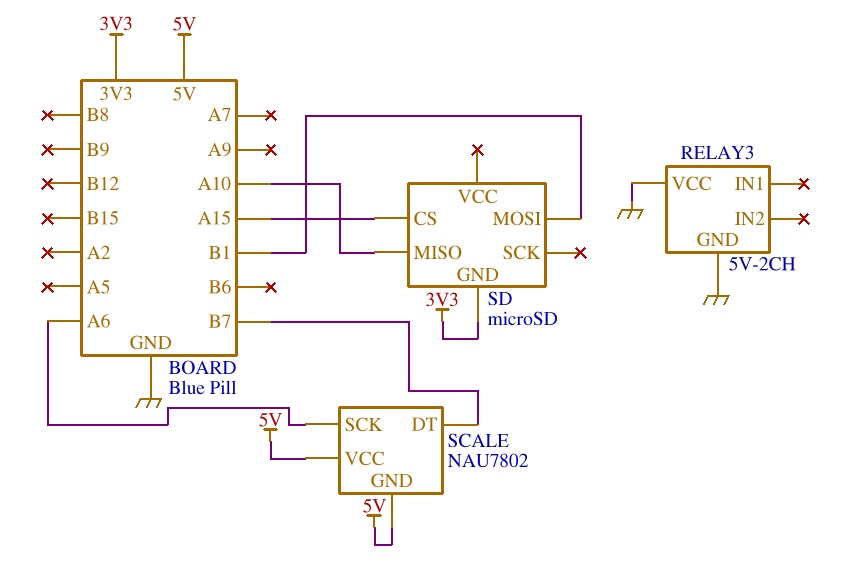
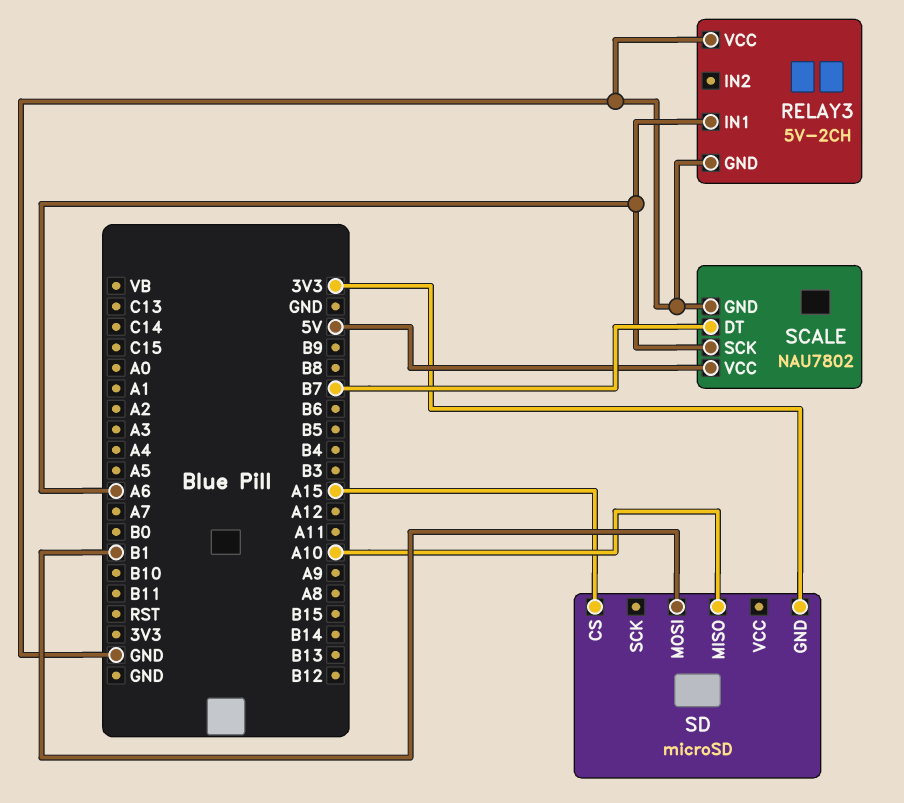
RELAY3 pin IN1: none -> A6
SCALE pin GND: 5V -> GND

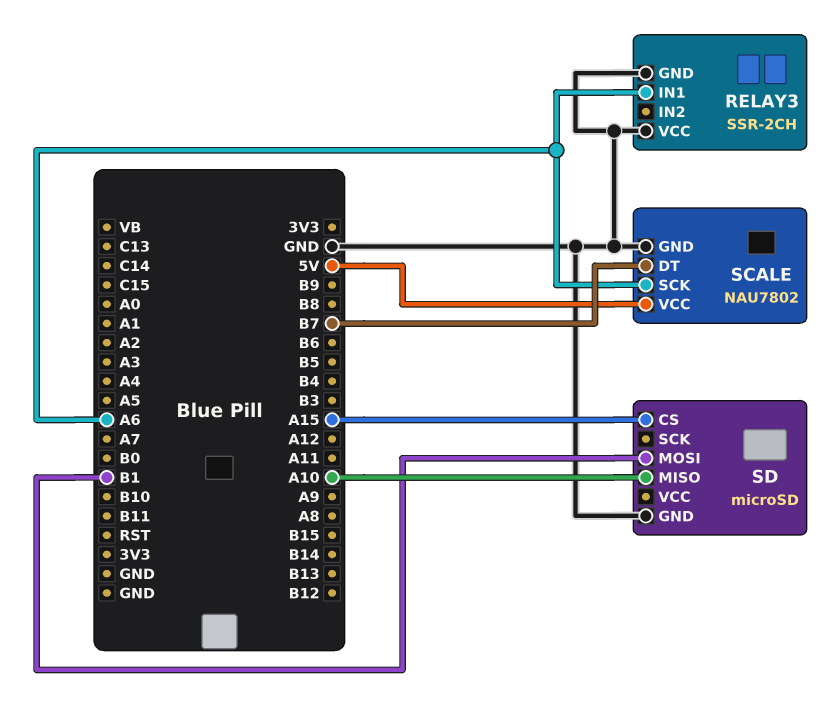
RELAY3: 5V-2CH -> SSR-2CH
SD pin GND: 3V3 -> GND

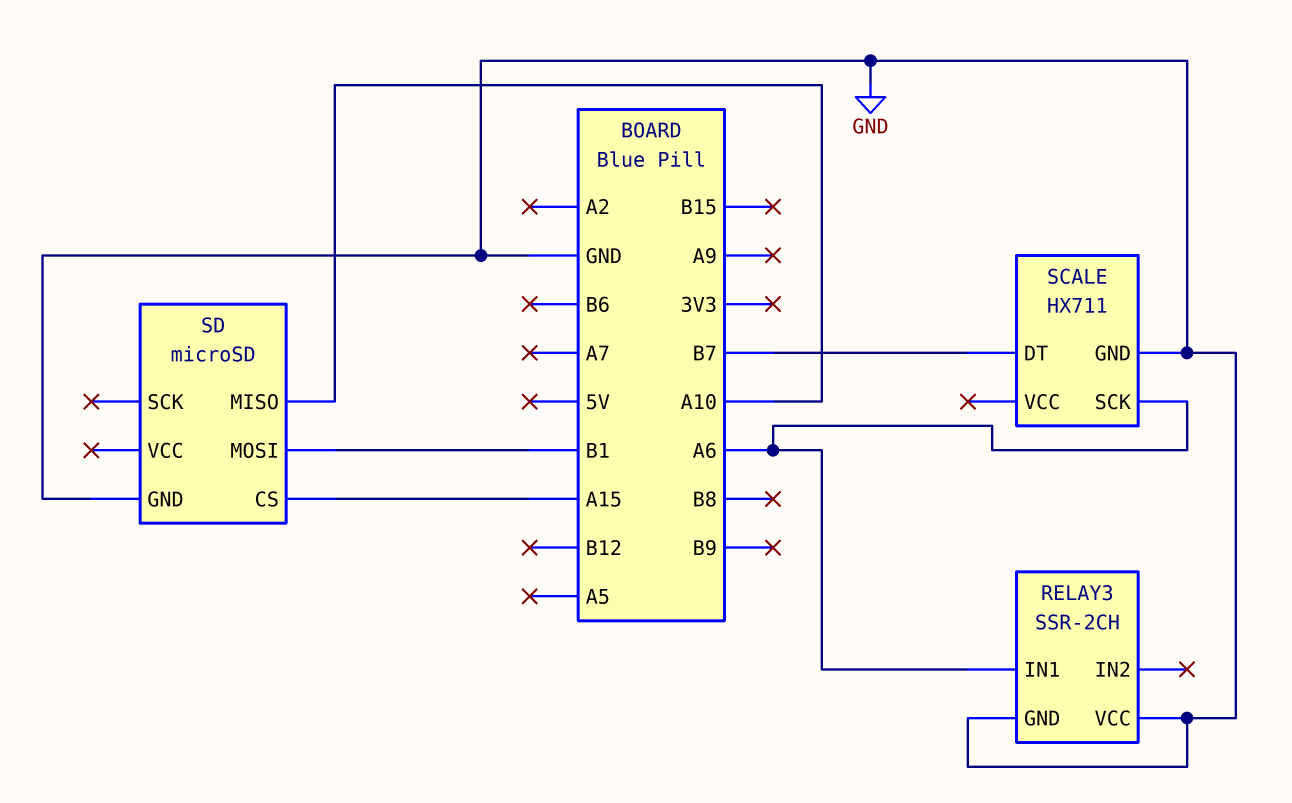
SCALE: NAU7802 -> HX711
SCALE pin VCC: 5V -> none

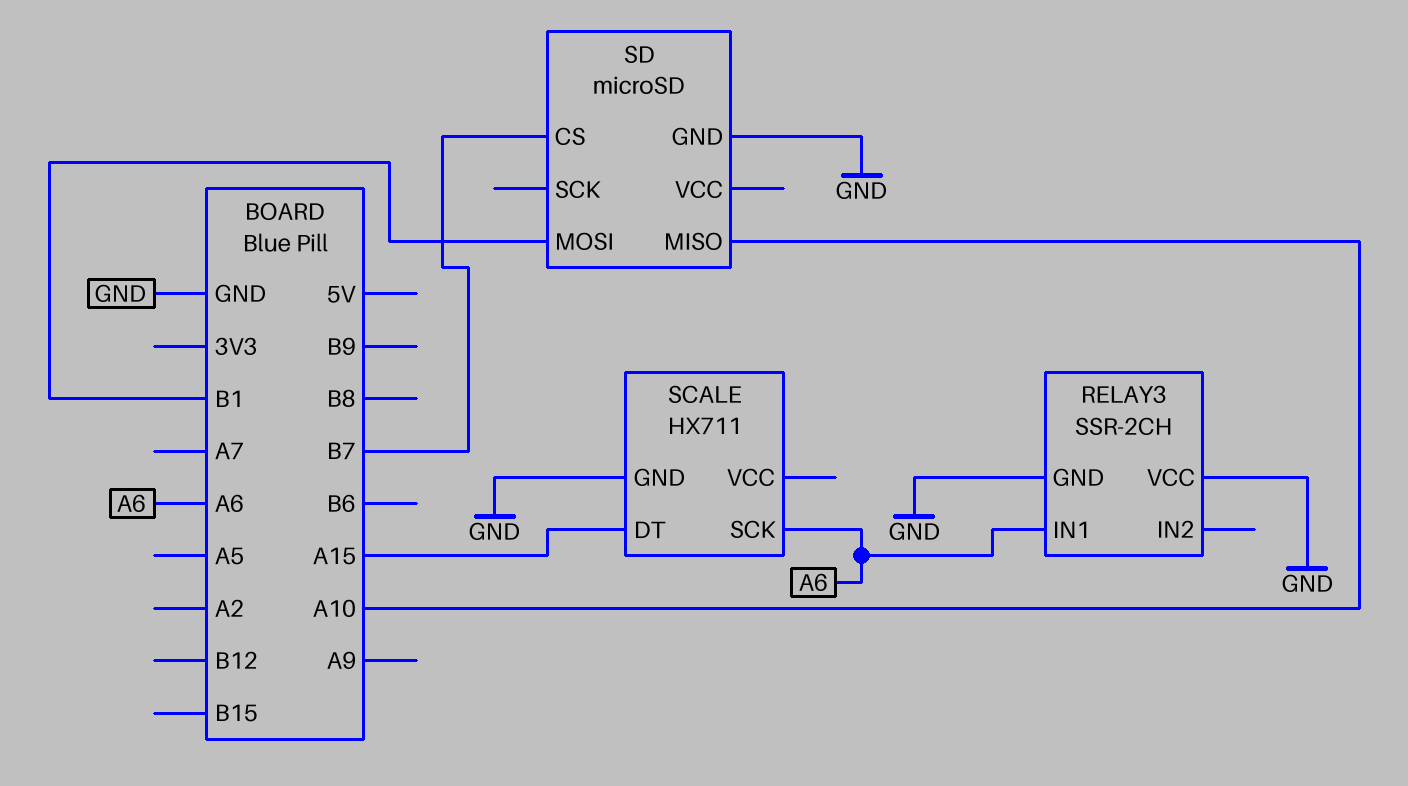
SCALE pin DT: B7 -> A15
SD pin CS: A15 -> B7

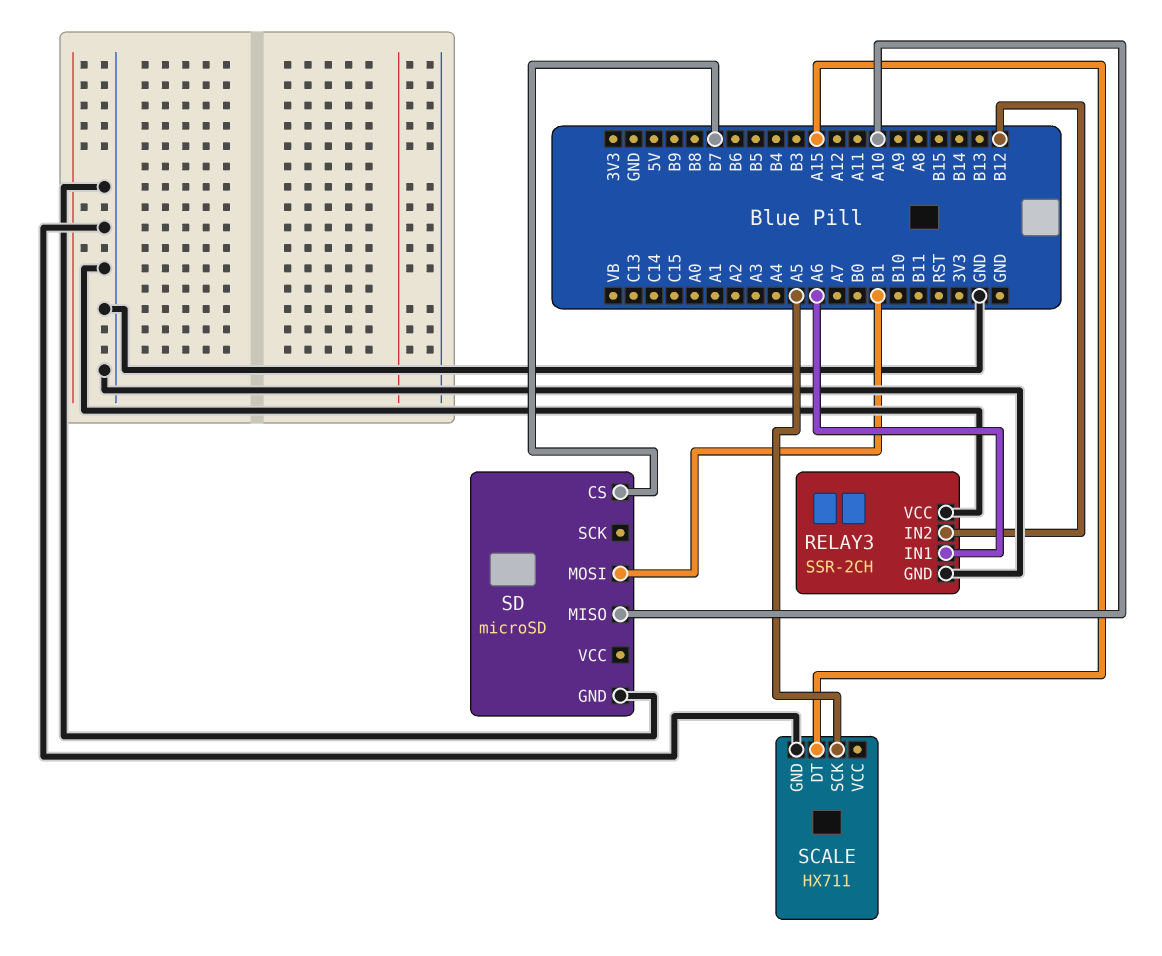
RELAY3 pin IN2: none -> B12
SCALE pin SCK: A6 -> A5

